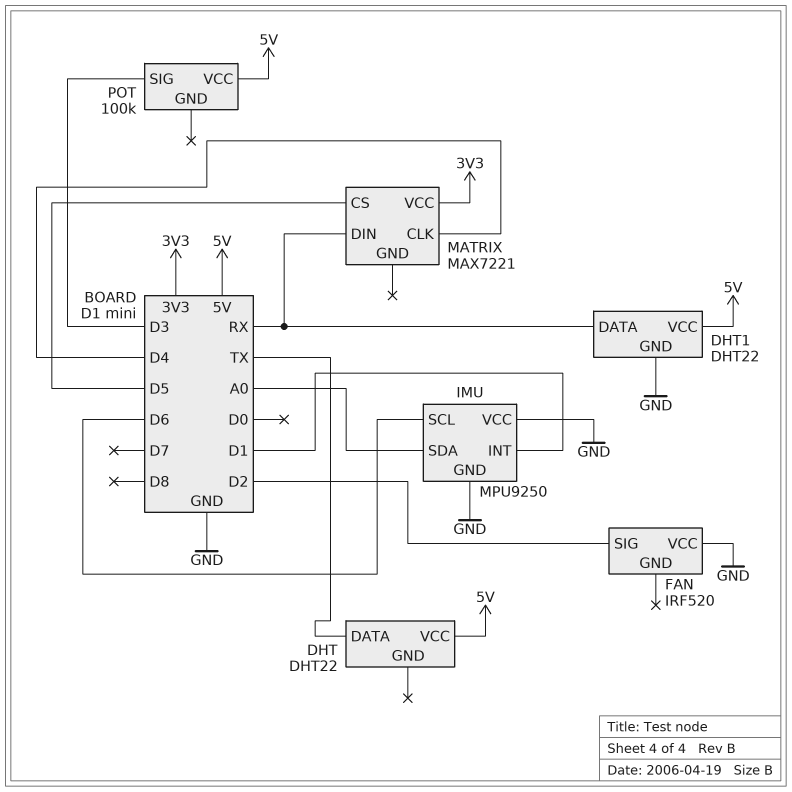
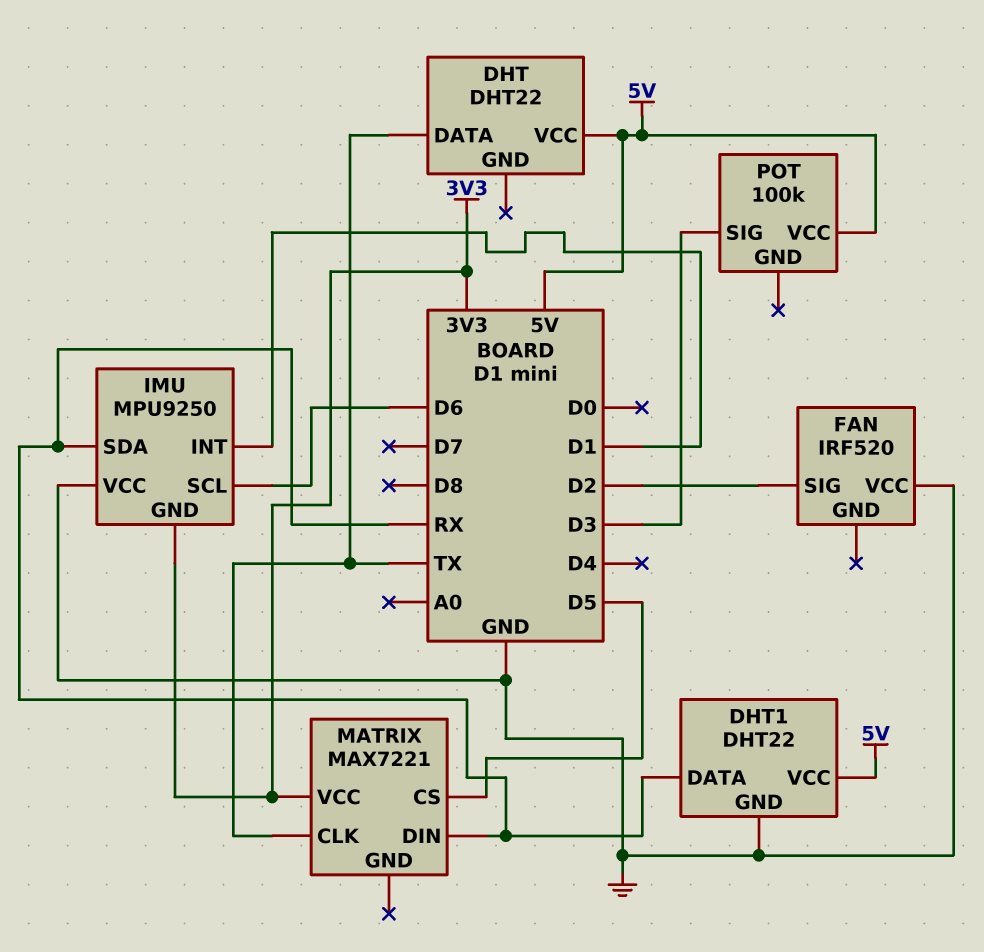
IMU pin GND: GND -> 3V3
IMU pin SDA: A0 -> RX
MATRIX pin CLK: D4 -> TX

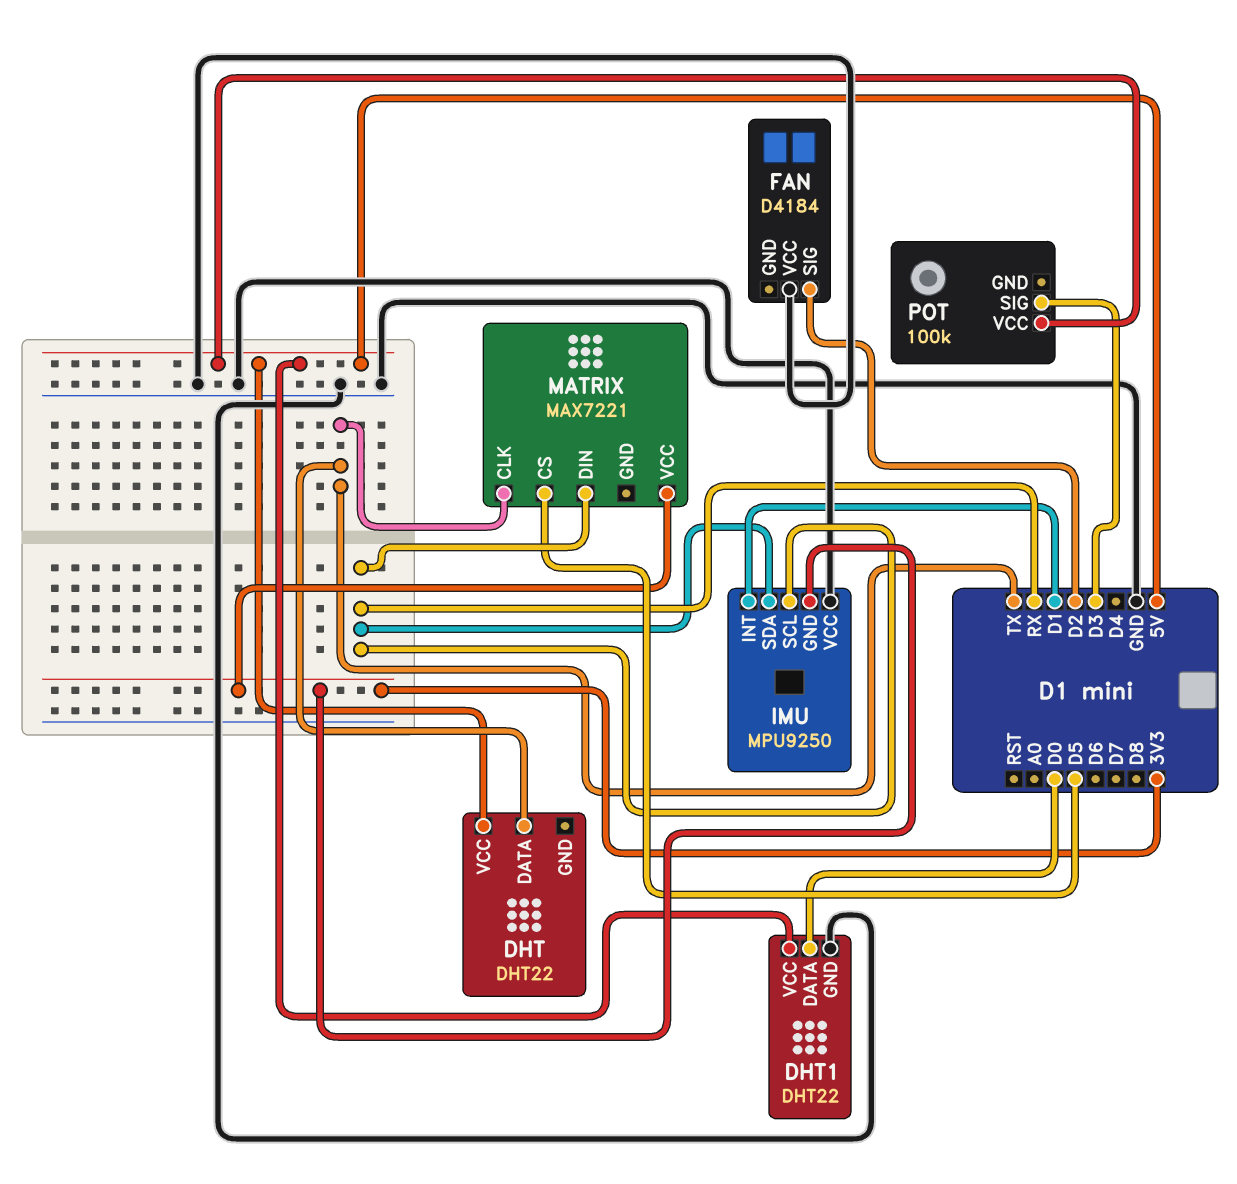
DHT1 pin DATA: RX -> D0
FAN: IRF520 -> D4184
IMU pin SCL: D6 -> RX

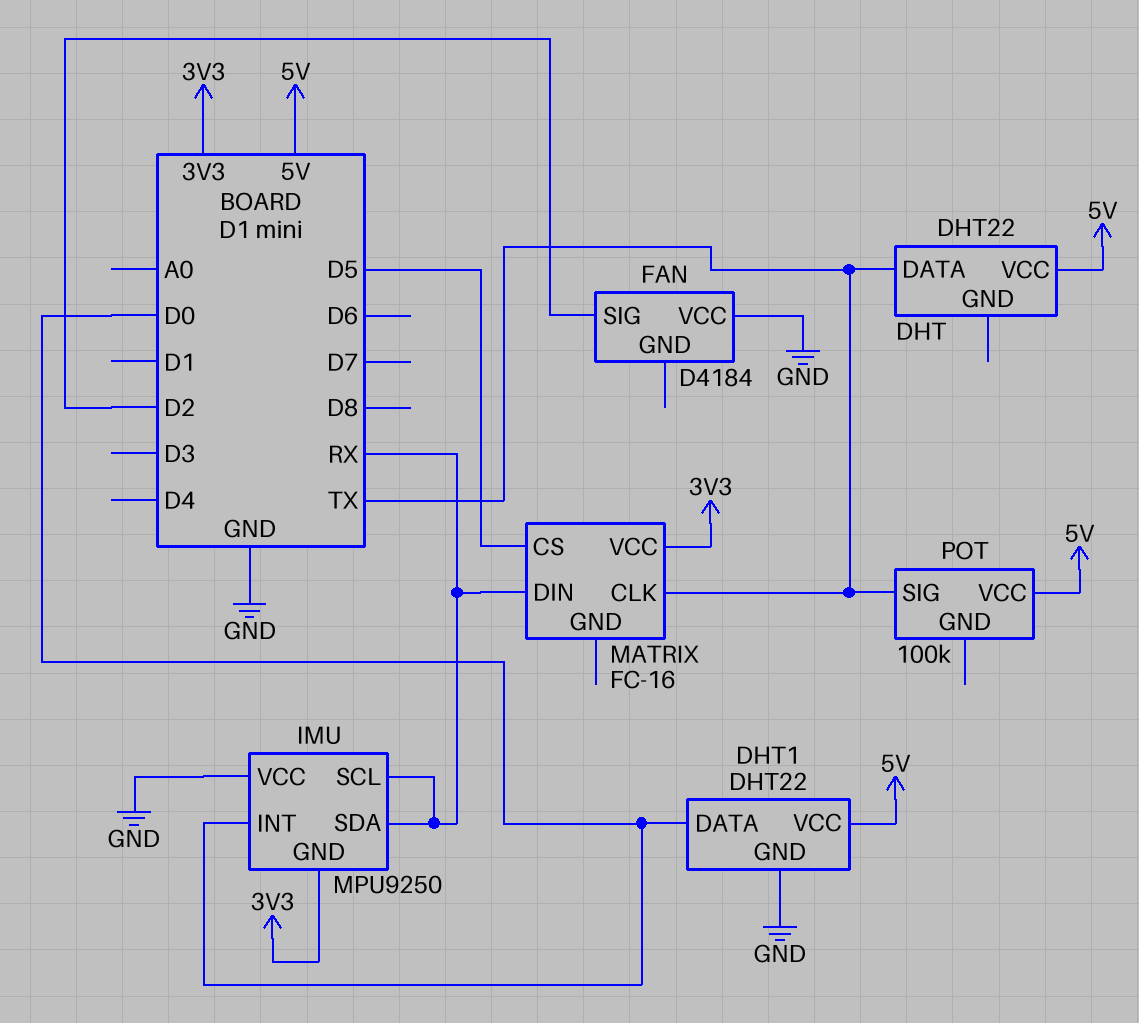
IMU pin INT: D1 -> D0
MATRIX: MAX7221 -> FC-16
POT pin SIG: D3 -> TX

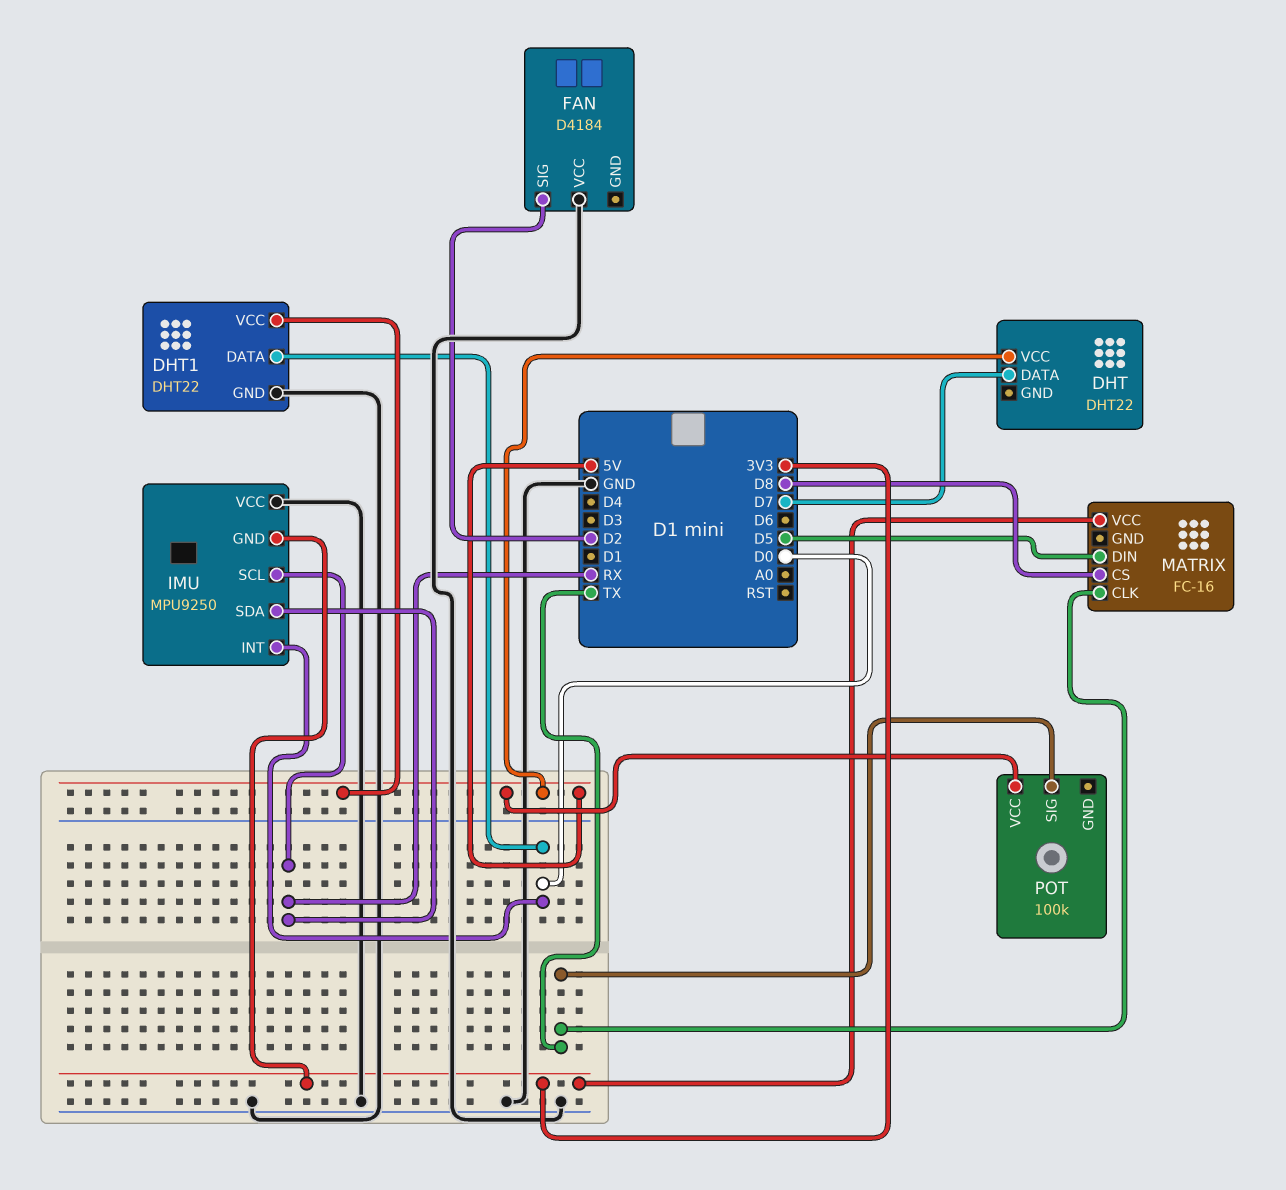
DHT pin DATA: TX -> D7
MATRIX pin CS: D5 -> D8
MATRIX pin DIN: RX -> D5

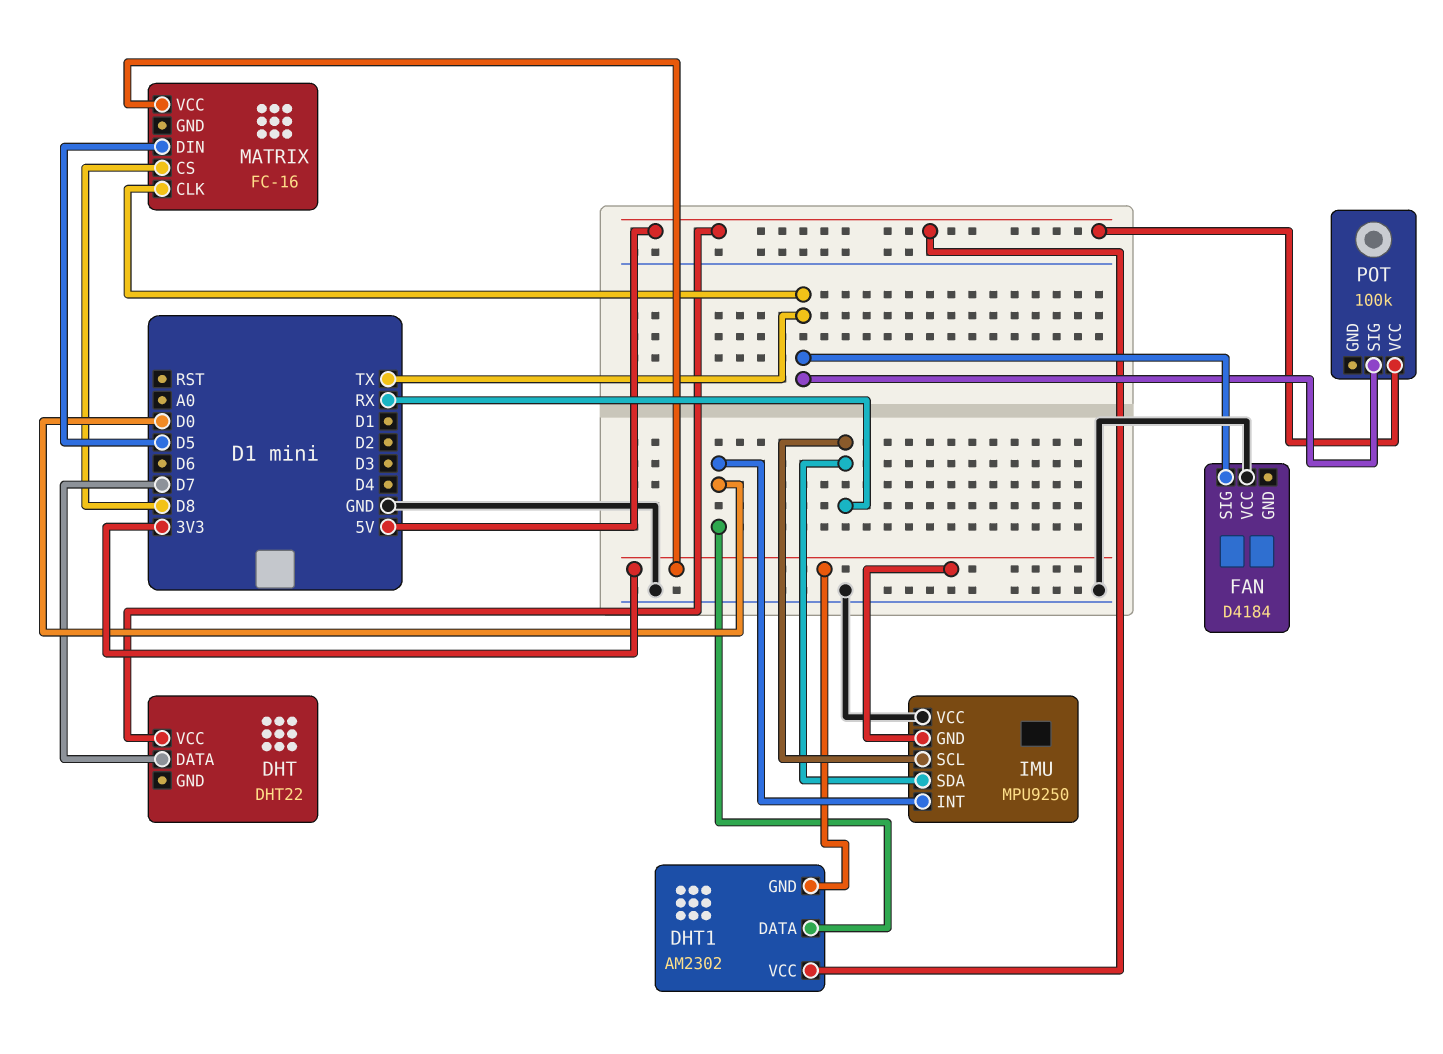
DHT1: DHT22 -> AM2302
DHT1 pin GND: GND -> 3V3
FAN pin SIG: D2 -> TX

